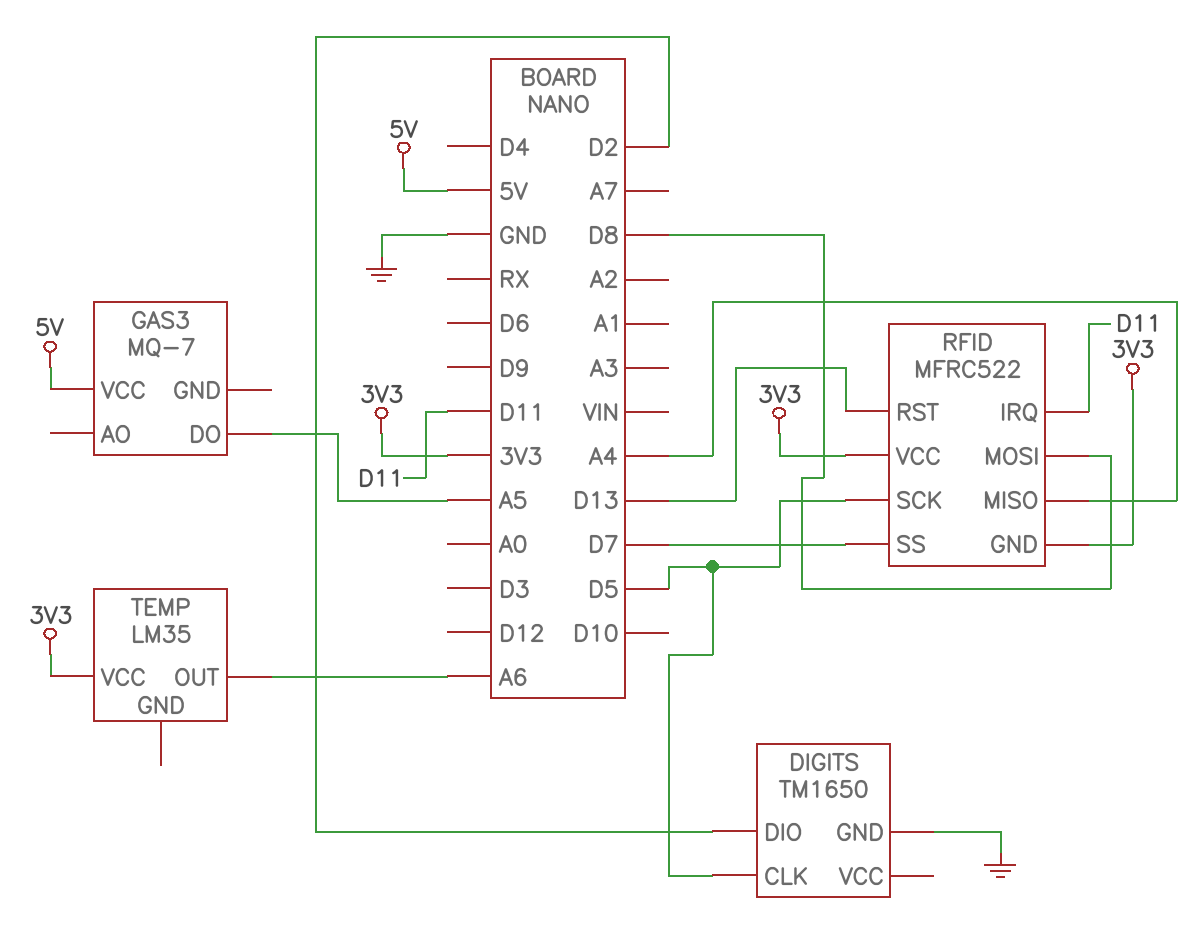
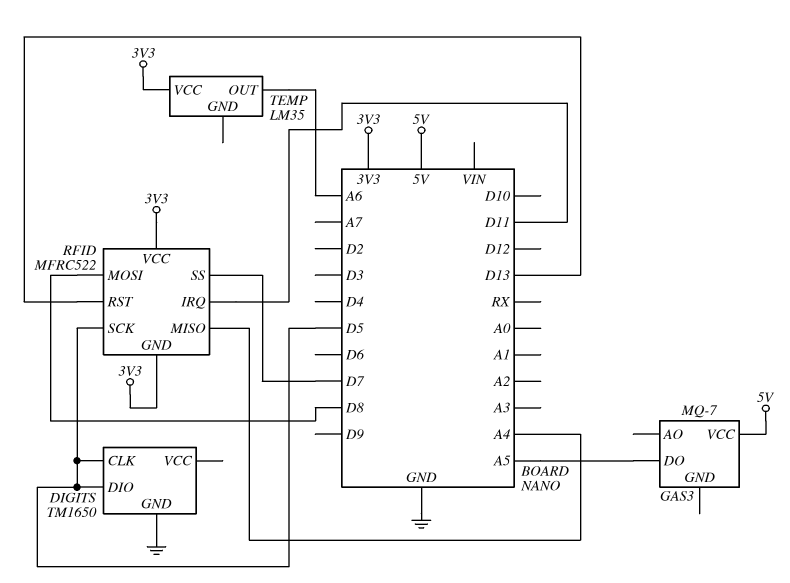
DIGITS pin DIO: D2 -> D5

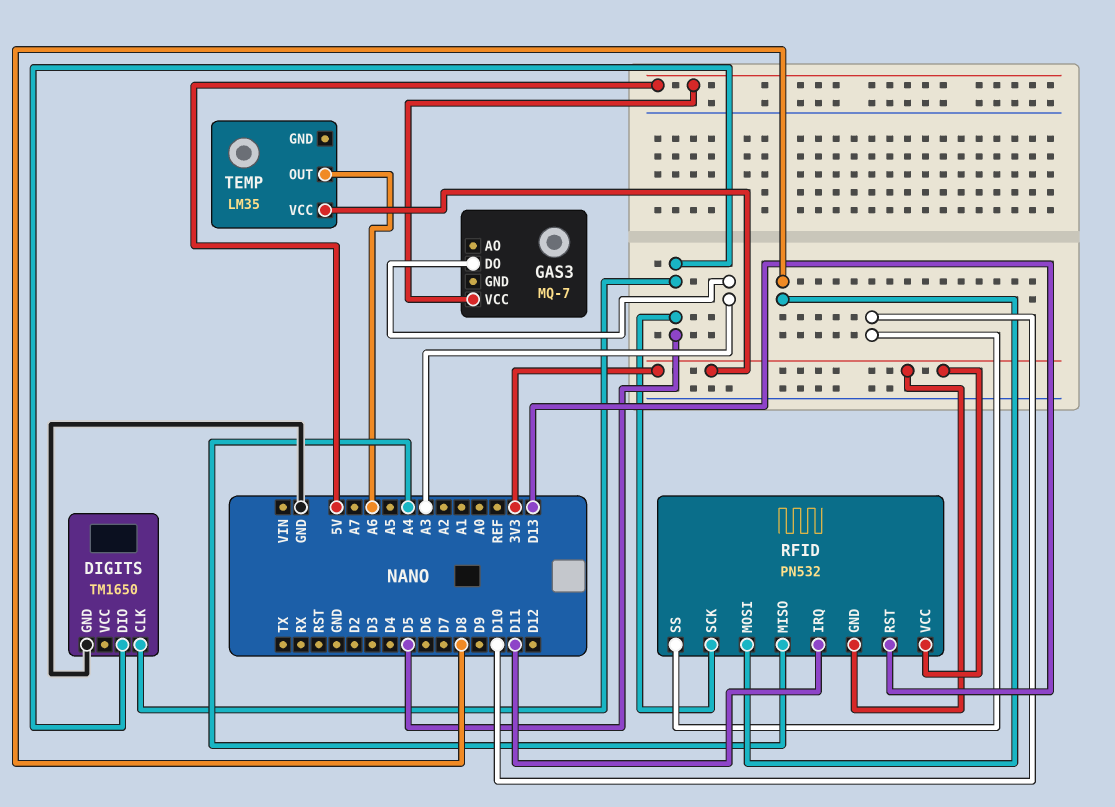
GAS3 pin DO: A5 -> A3
RFID: MFRC522 -> PN532
RFID pin SS: D7 -> D10

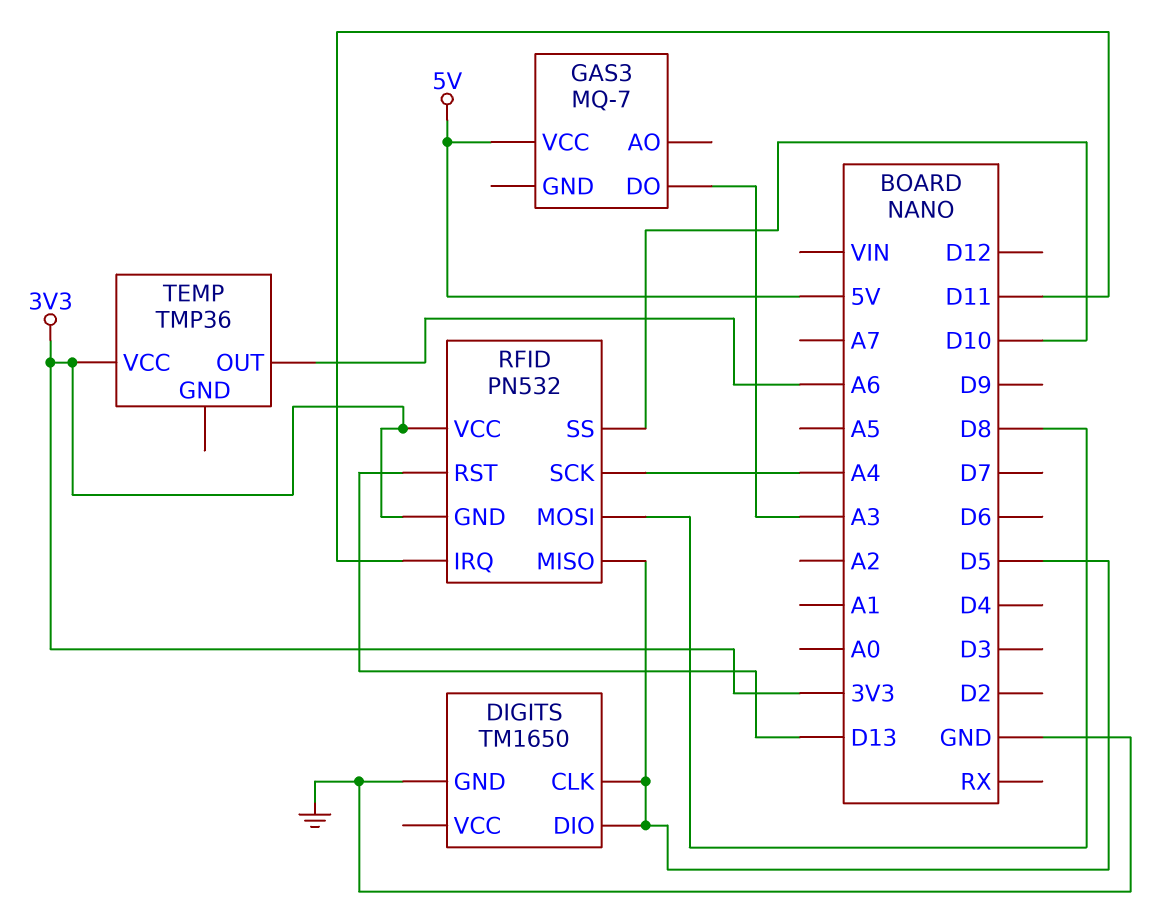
RFID pin MISO: A4 -> D5
RFID pin SCK: D5 -> A4
TEMP: LM35 -> TMP36

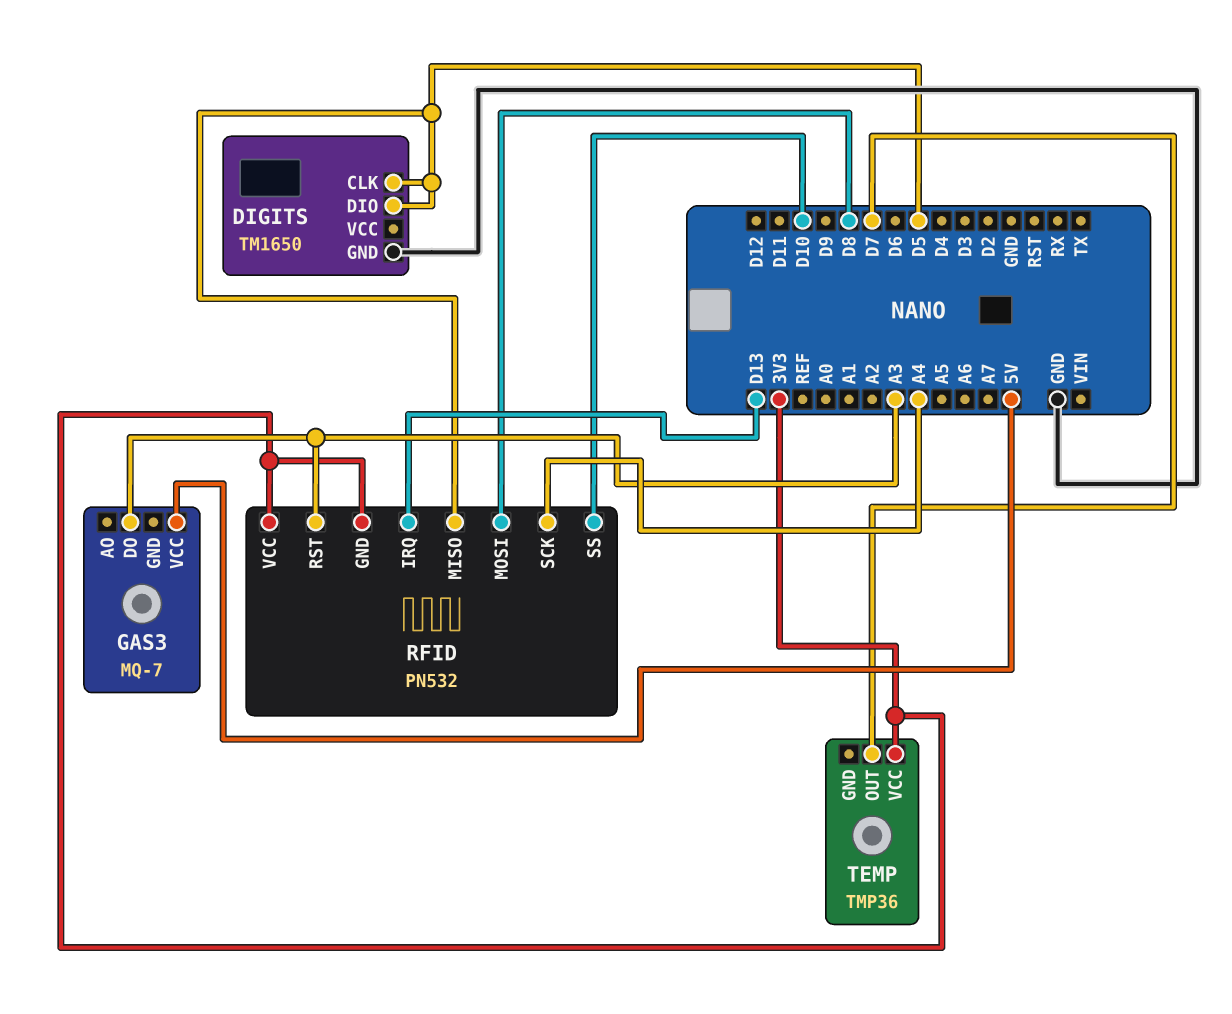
RFID pin IRQ: D11 -> D13
RFID pin RST: D13 -> A3
TEMP pin OUT: A6 -> D7

